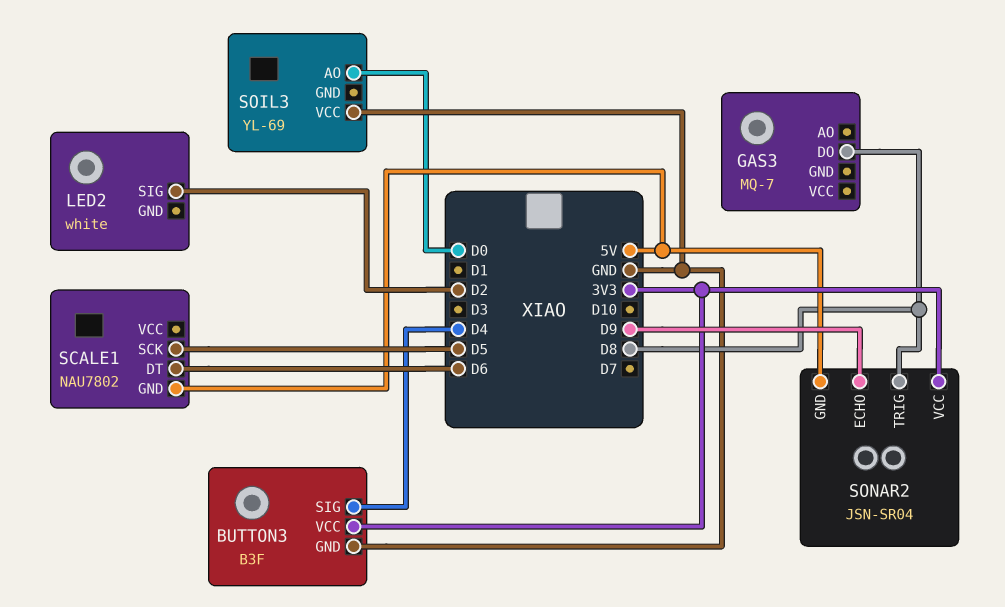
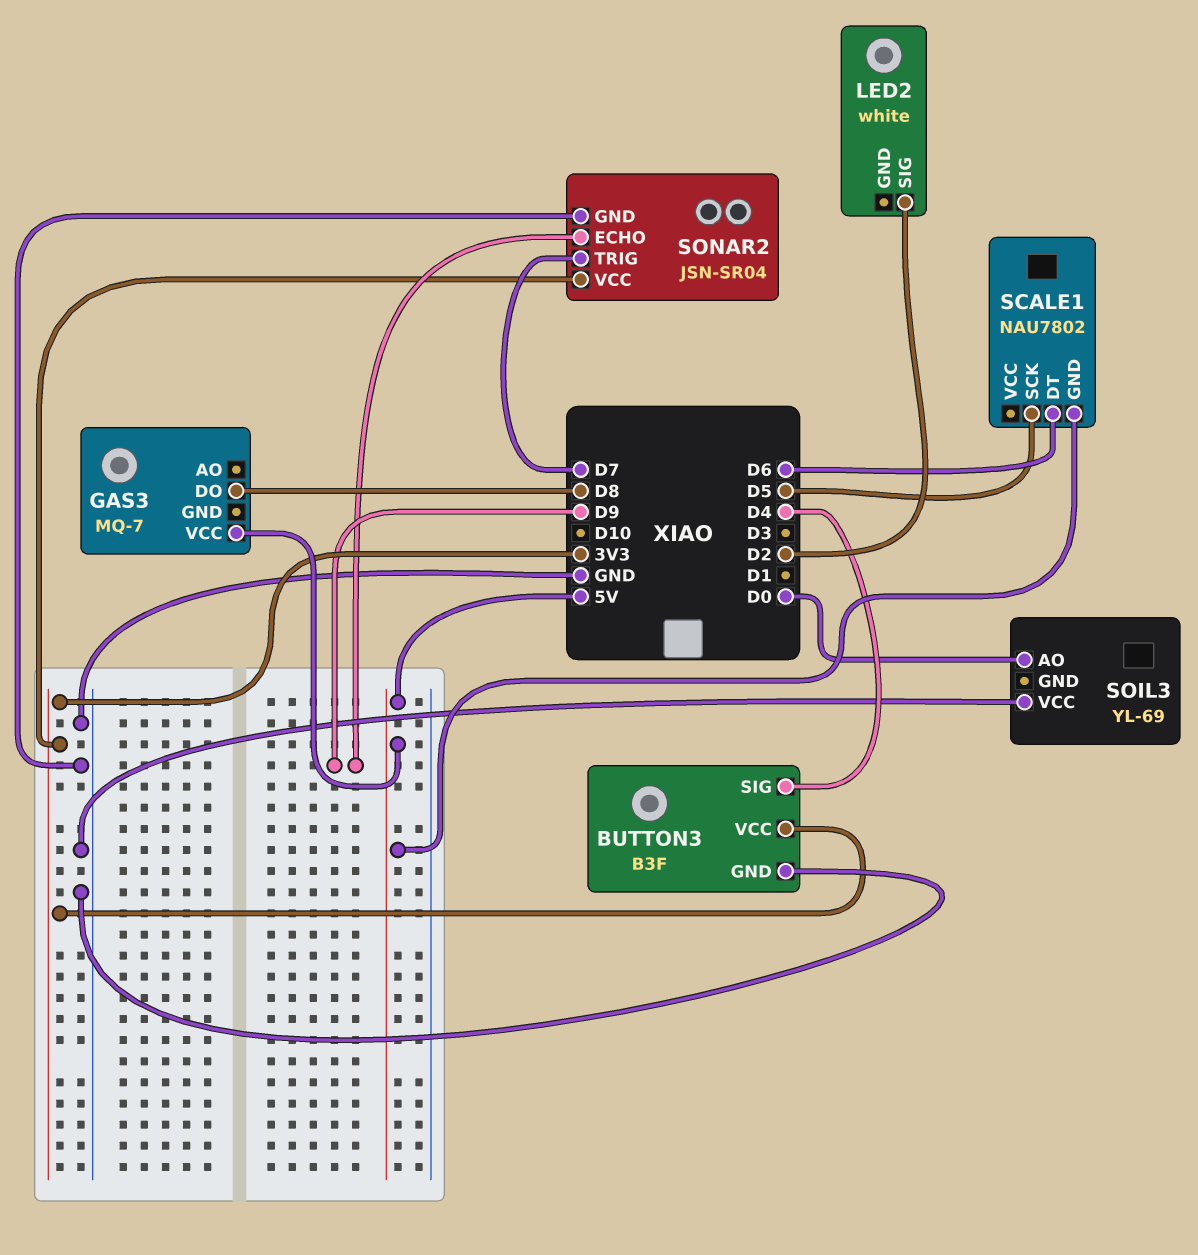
GAS3 pin VCC: none -> 5V
SONAR2 pin GND: 5V -> GND
SONAR2 pin TRIG: D8 -> D7

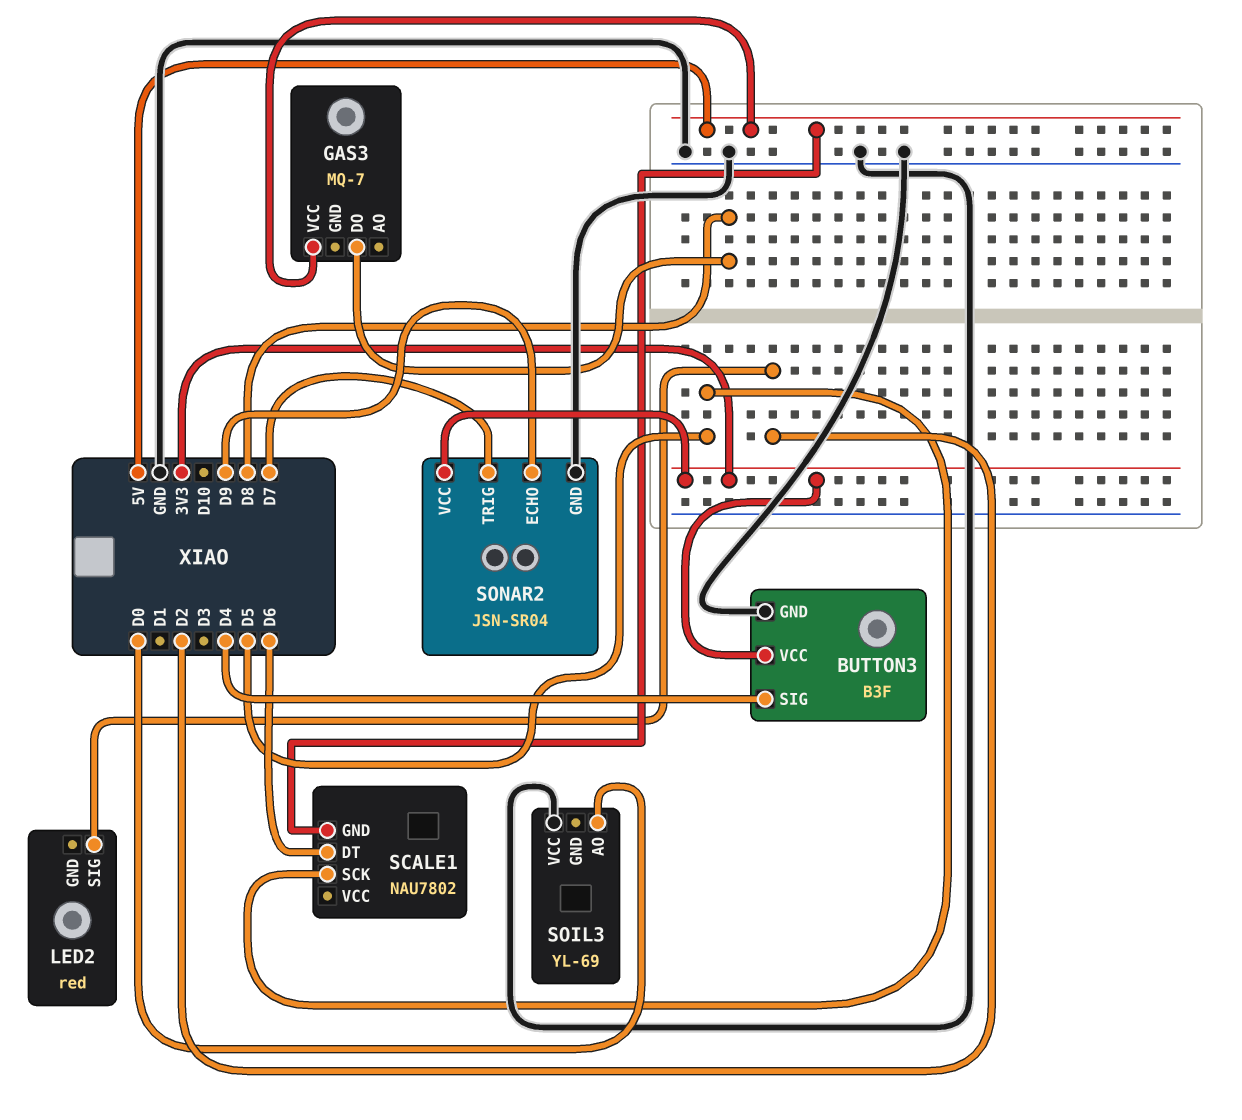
LED2: white -> red

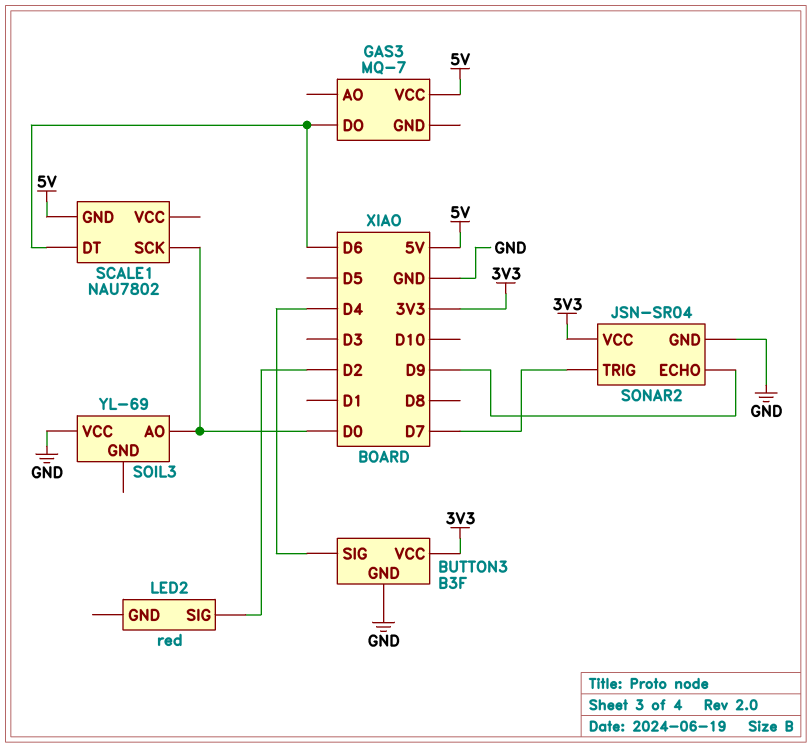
GAS3 pin DO: D8 -> D6
SCALE1 pin SCK: D5 -> D0

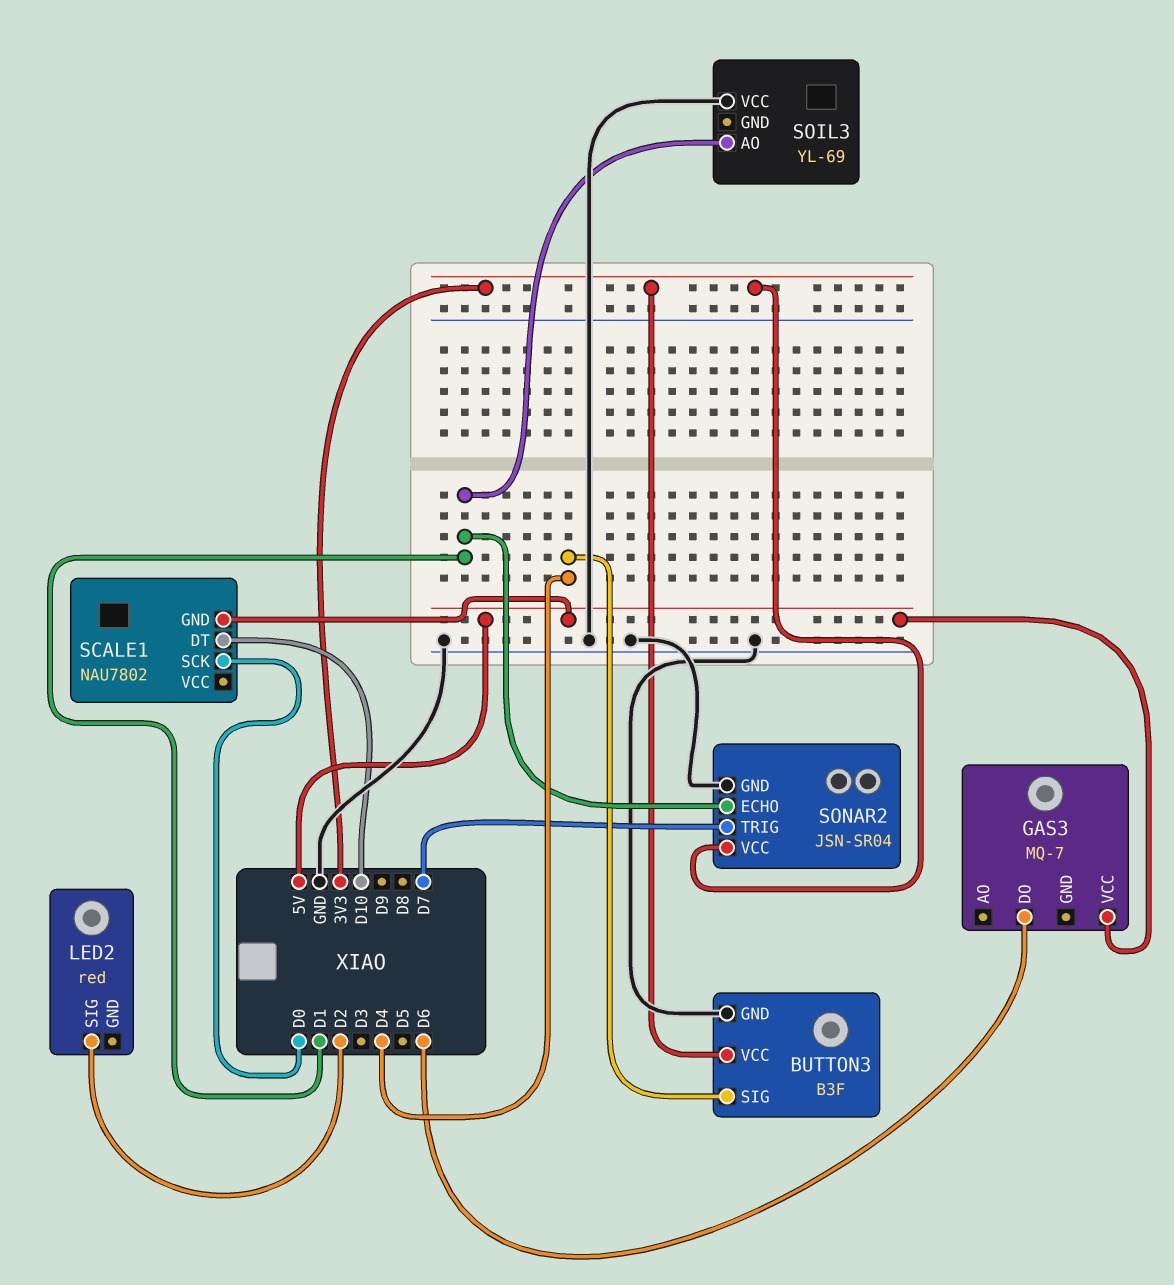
SCALE1 pin DT: D6 -> D10
SOIL3 pin AO: D0 -> D1
SONAR2 pin ECHO: D9 -> D1

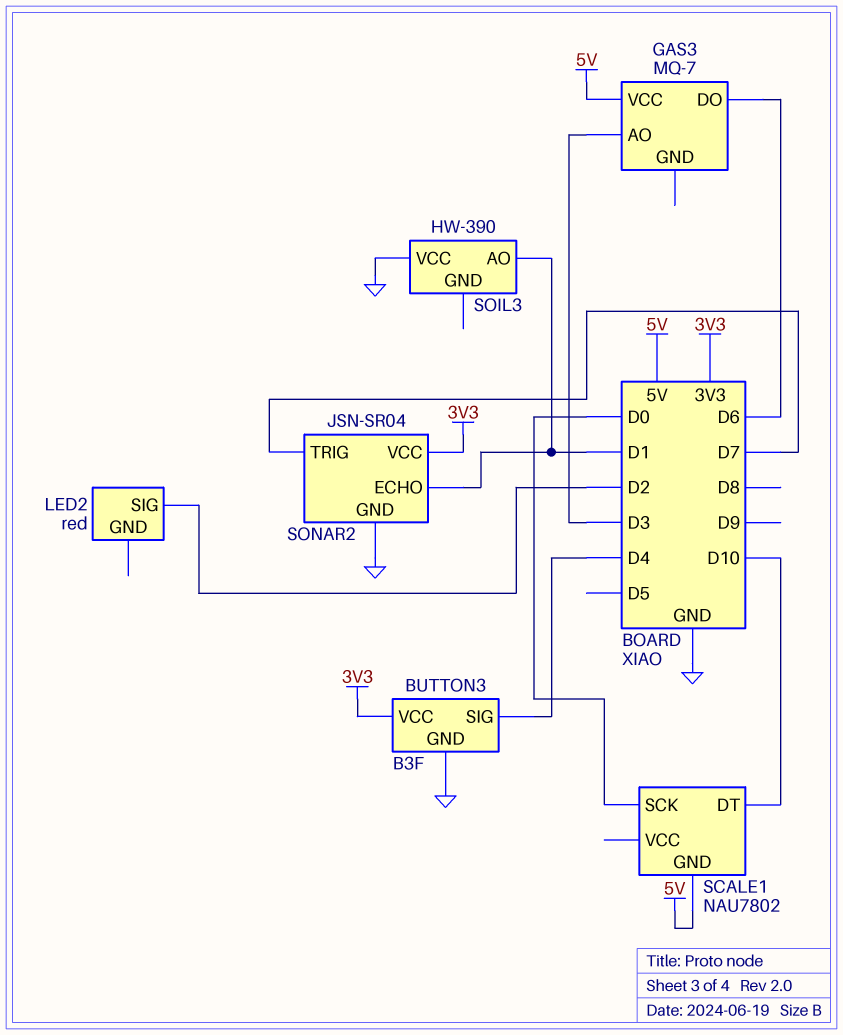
GAS3 pin AO: none -> D3
SOIL3: YL-69 -> HW-390

